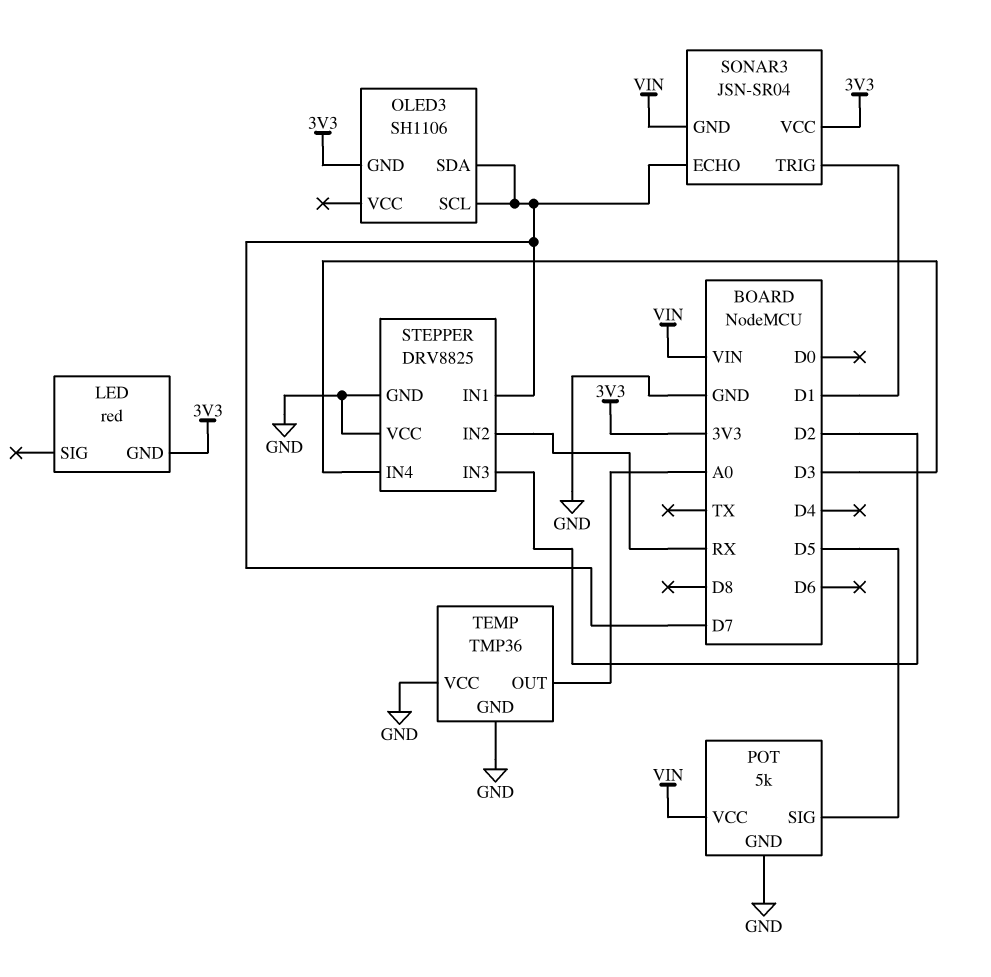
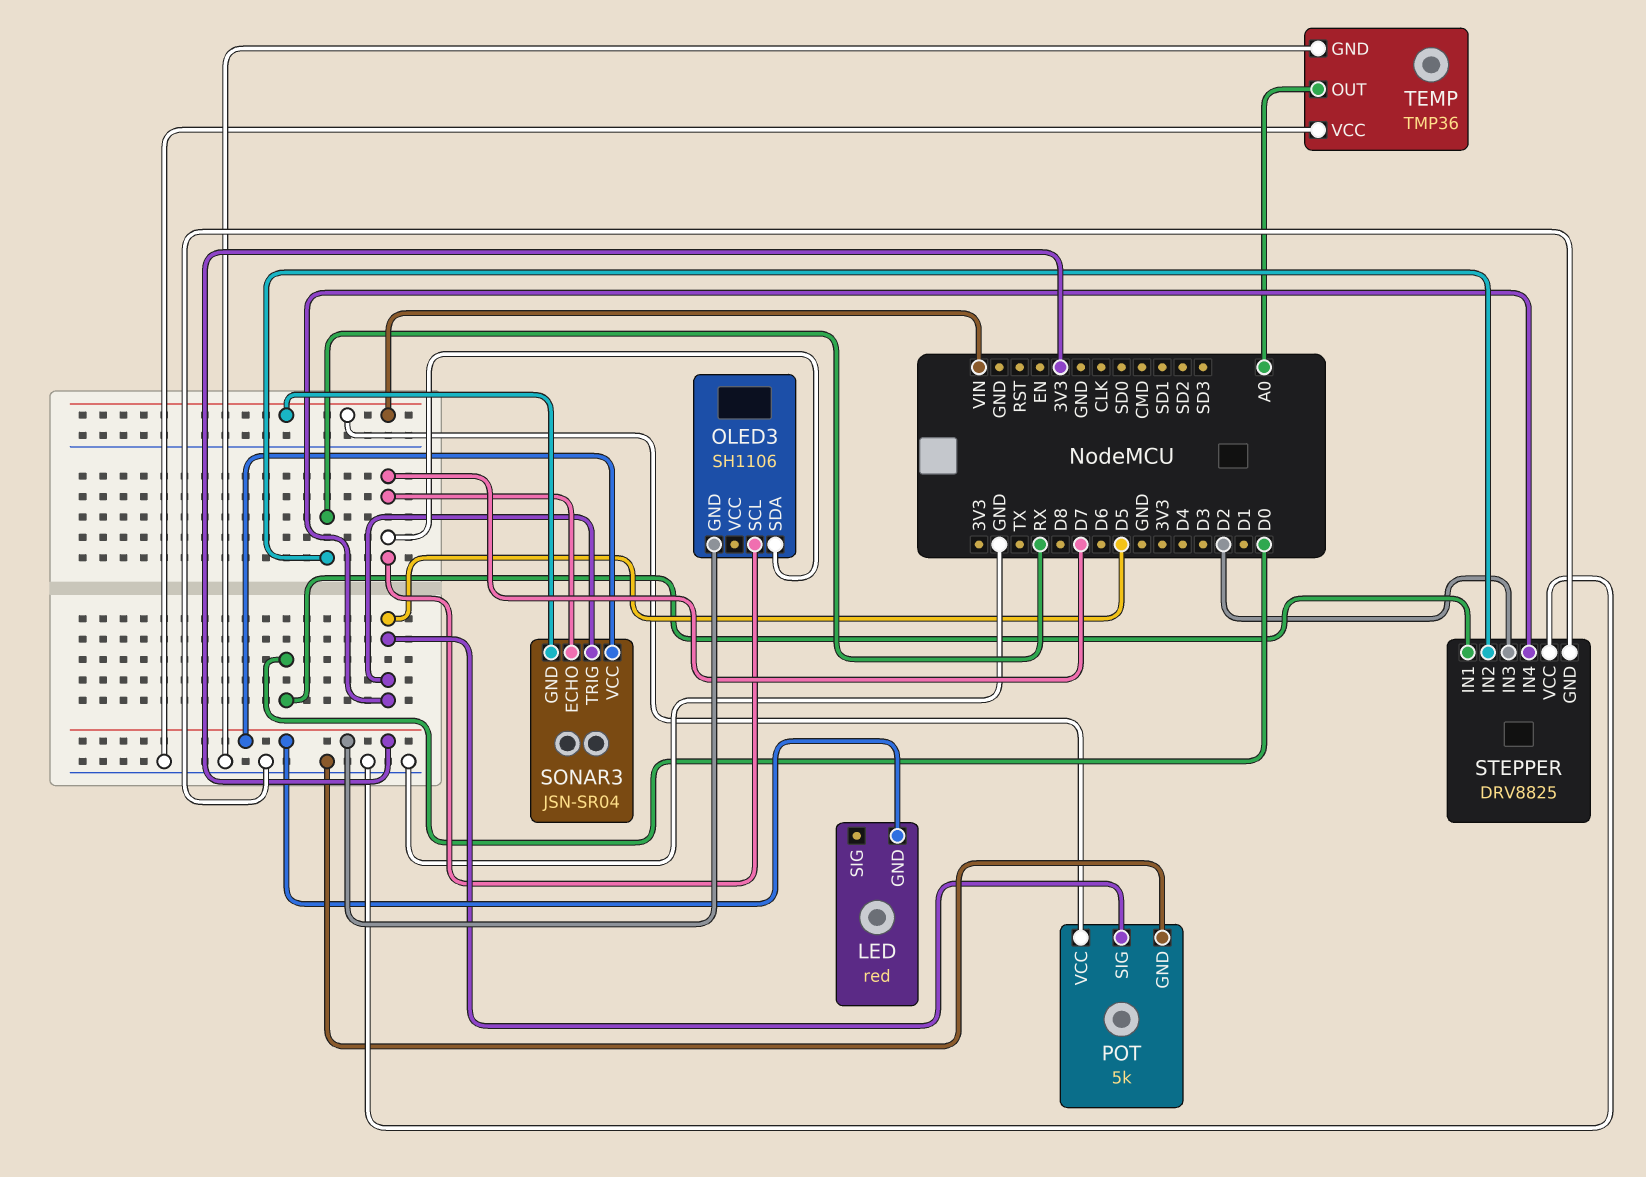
SONAR3 pin TRIG: D1 -> D5
STEPPER pin IN1: D7 -> D0
STEPPER pin IN4: D3 -> D5

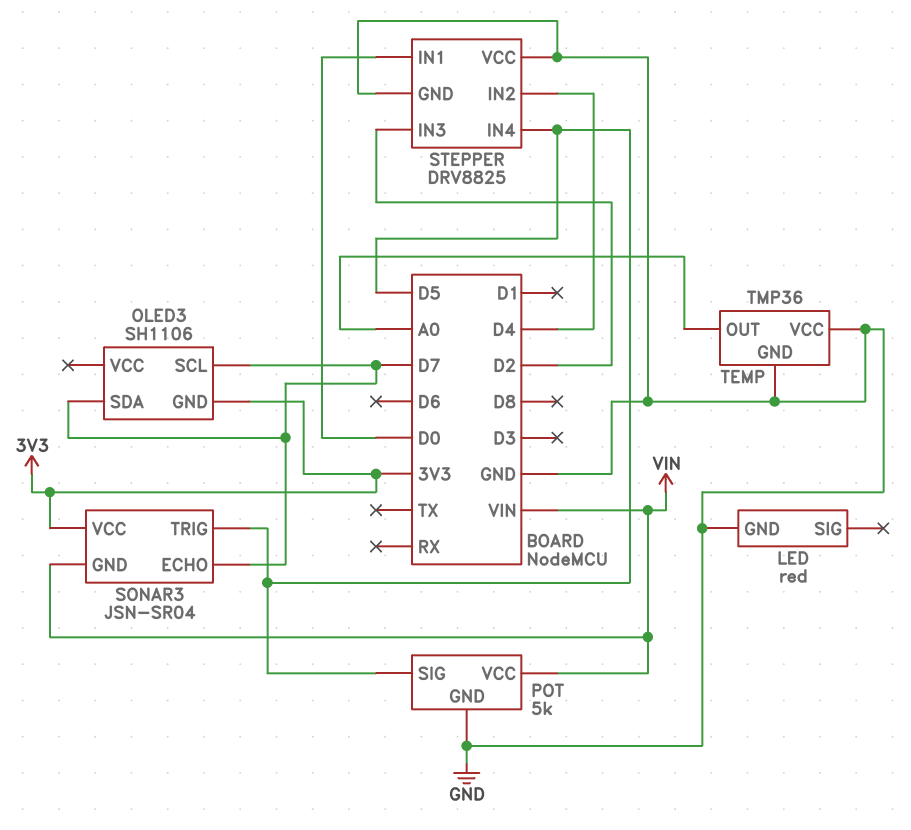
LED pin GND: 3V3 -> GND
STEPPER pin IN2: RX -> D4

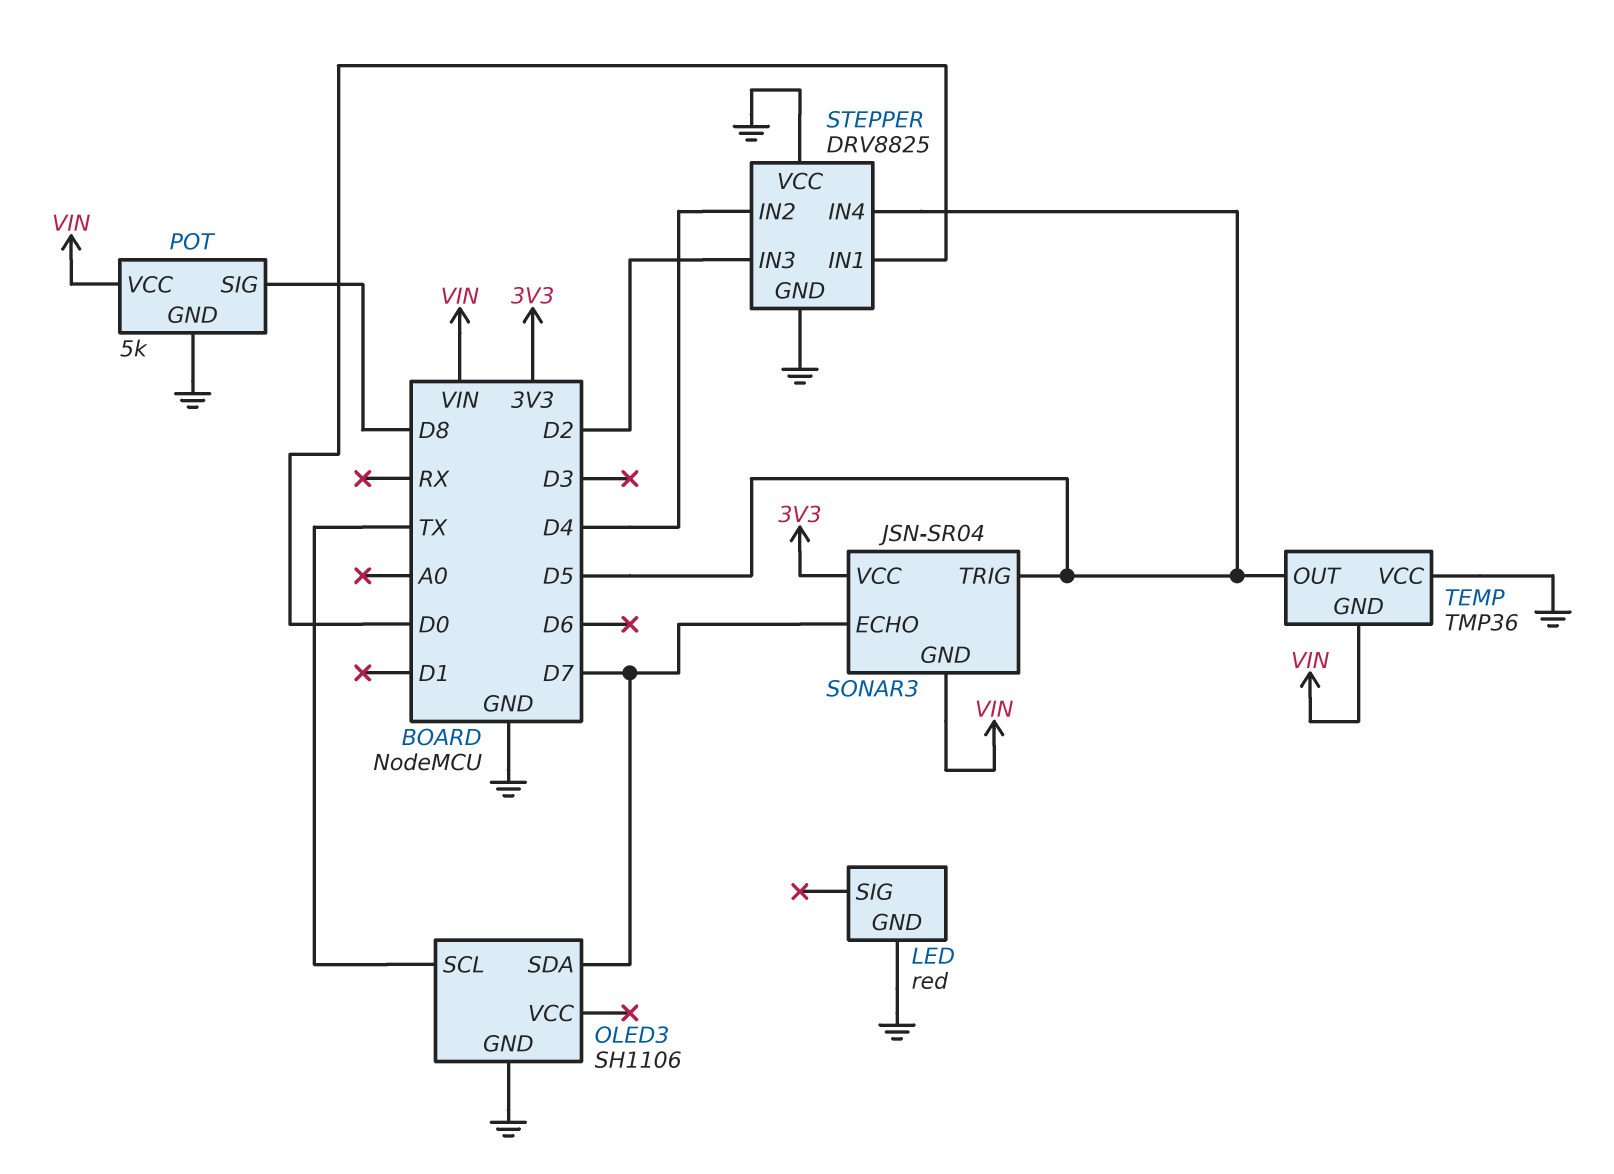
OLED3 pin GND: 3V3 -> GND
OLED3 pin SCL: D7 -> TX
POT pin SIG: D5 -> D8
TEMP pin GND: GND -> VIN
TEMP pin OUT: A0 -> D5

